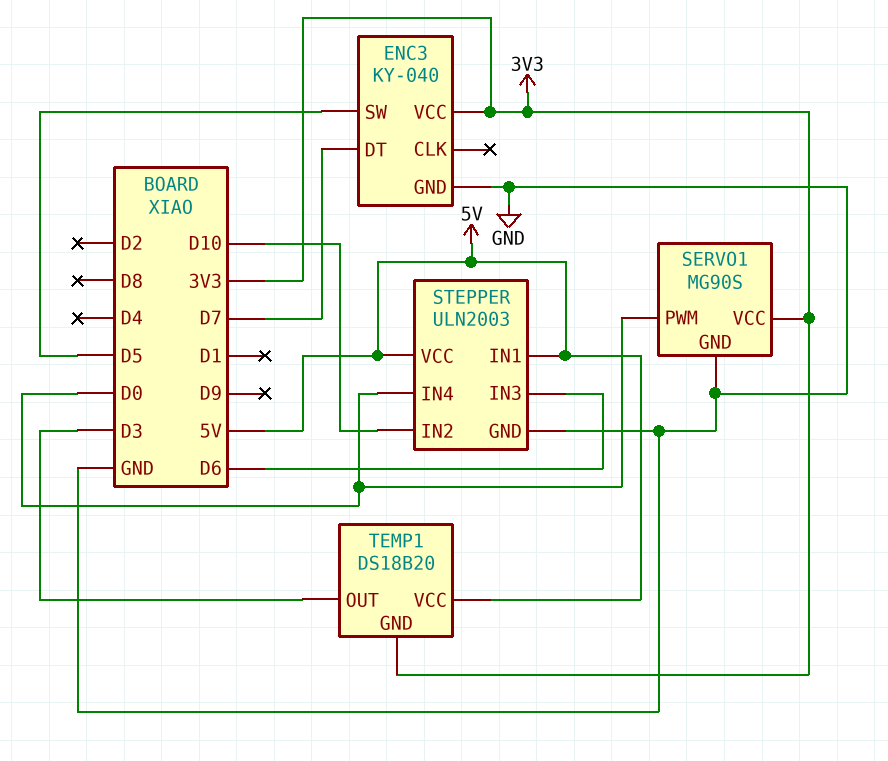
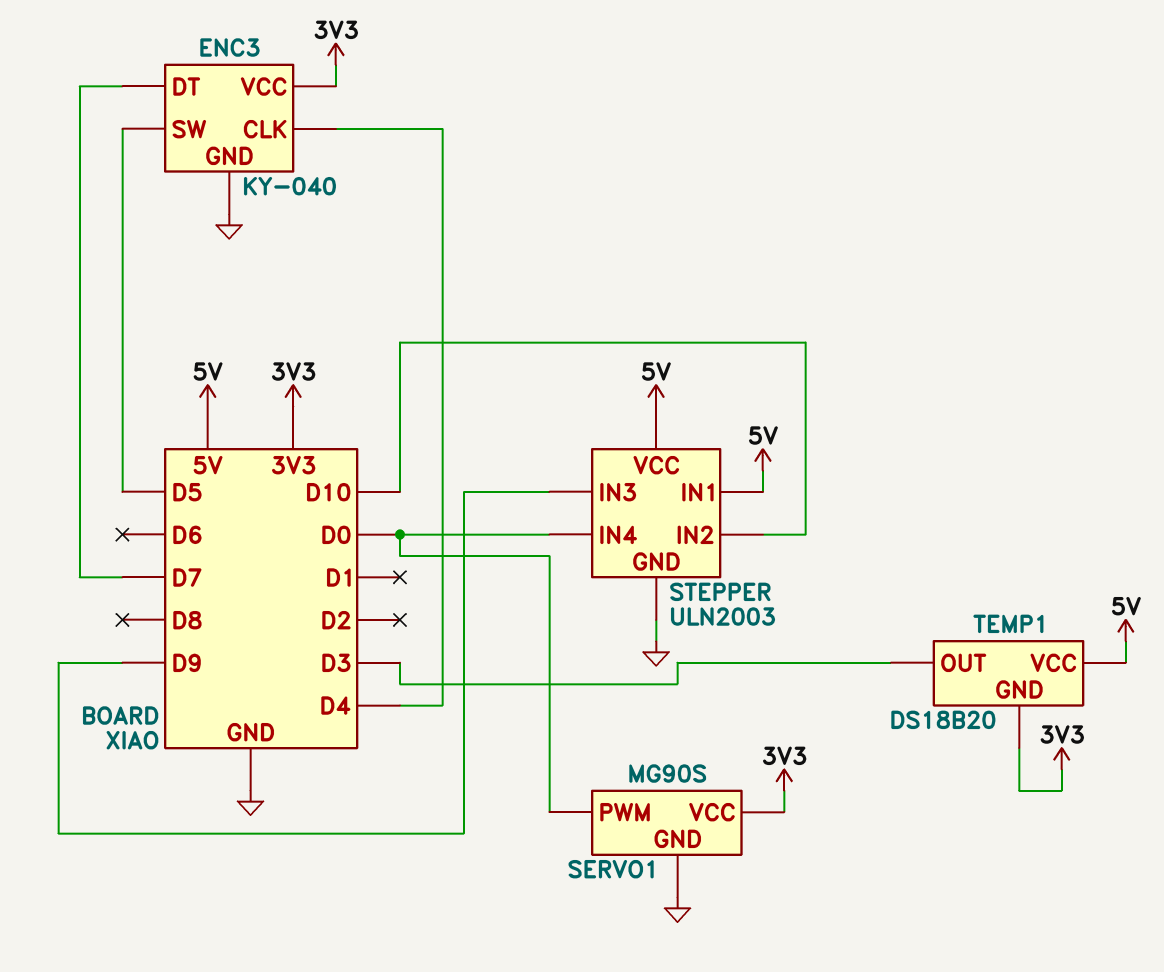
ENC3 pin CLK: none -> D4
STEPPER pin IN3: D6 -> D9

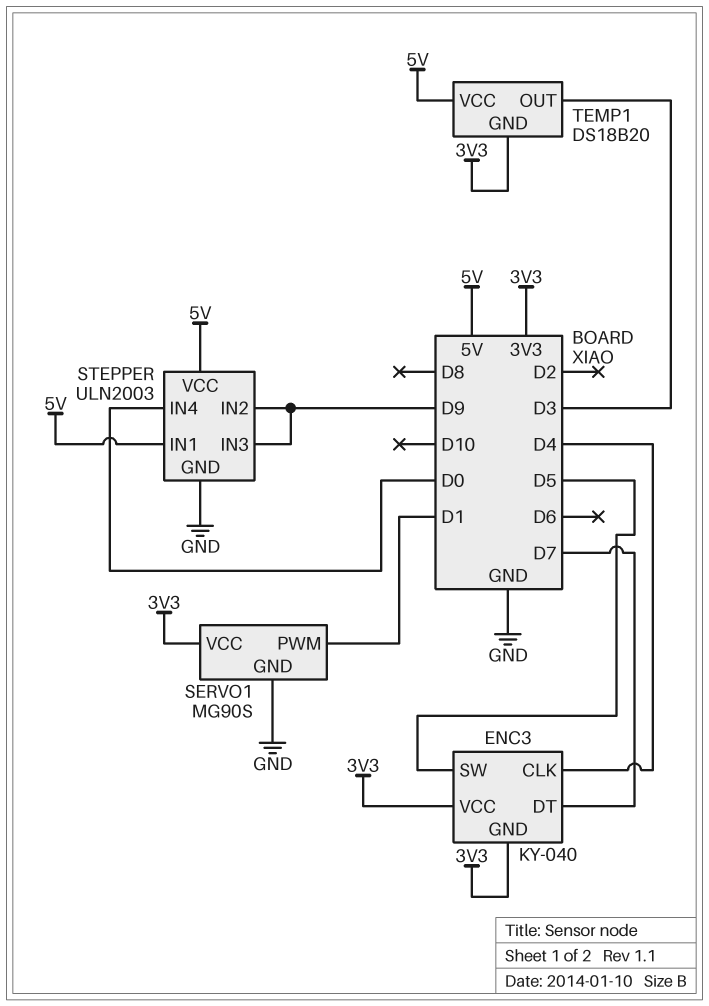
ENC3 pin GND: GND -> 3V3
SERVO1 pin PWM: D0 -> D1
STEPPER pin IN2: D10 -> D9

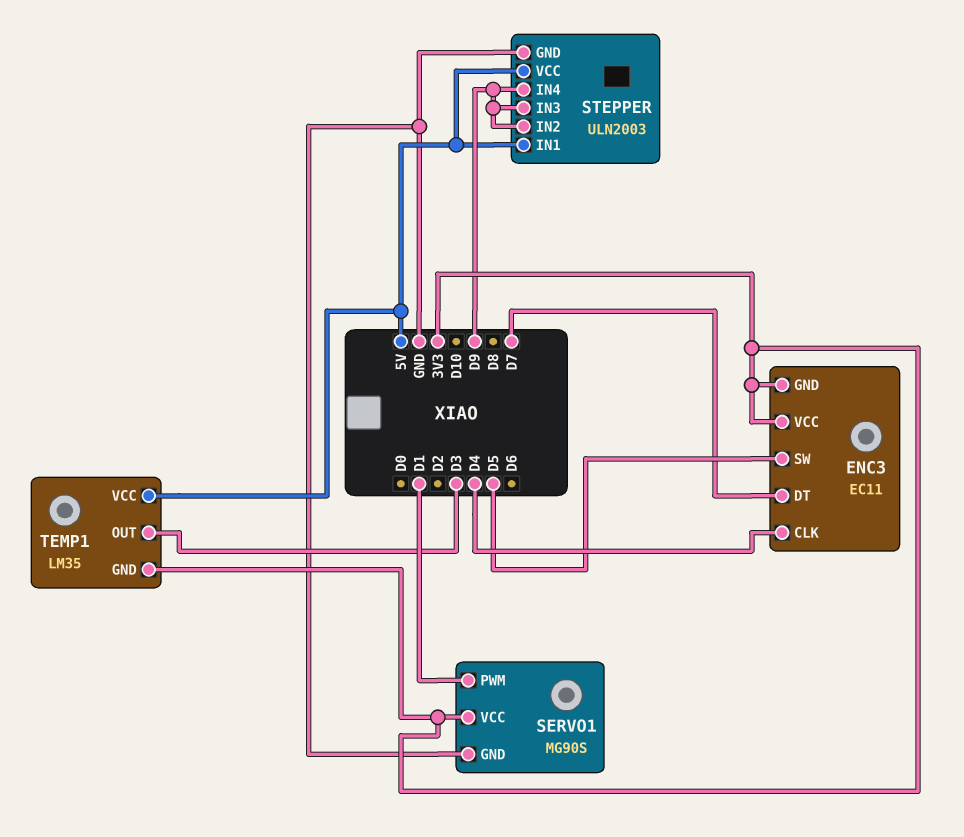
ENC3: KY-040 -> EC11
STEPPER pin IN4: D0 -> D9
TEMP1: DS18B20 -> LM35

